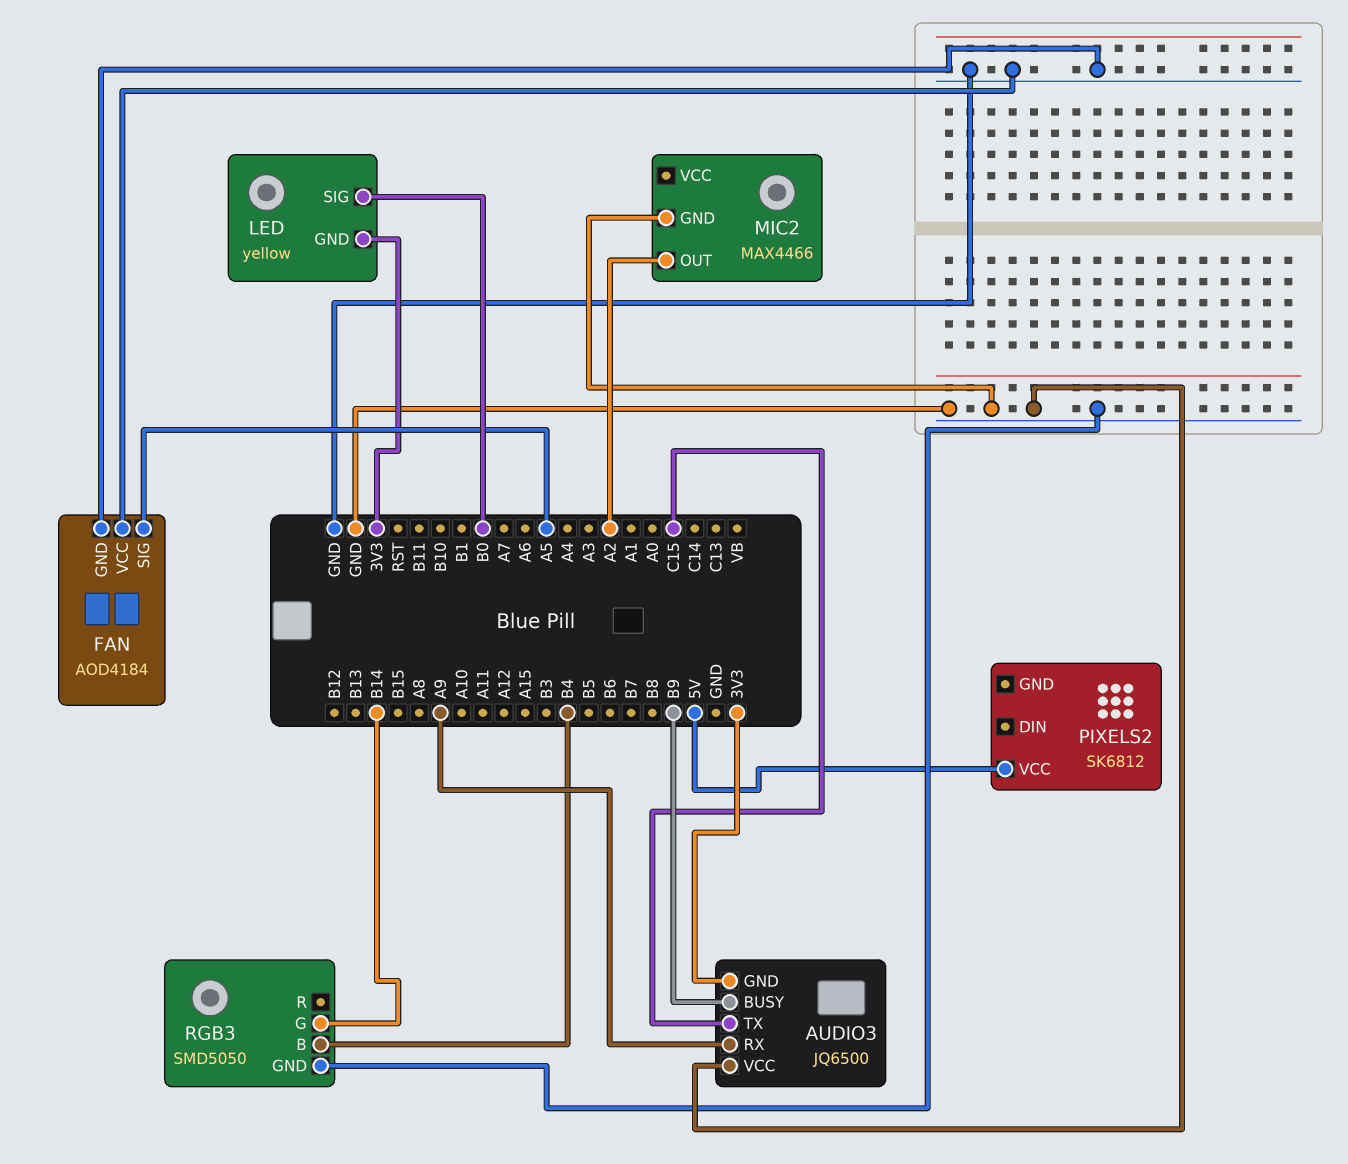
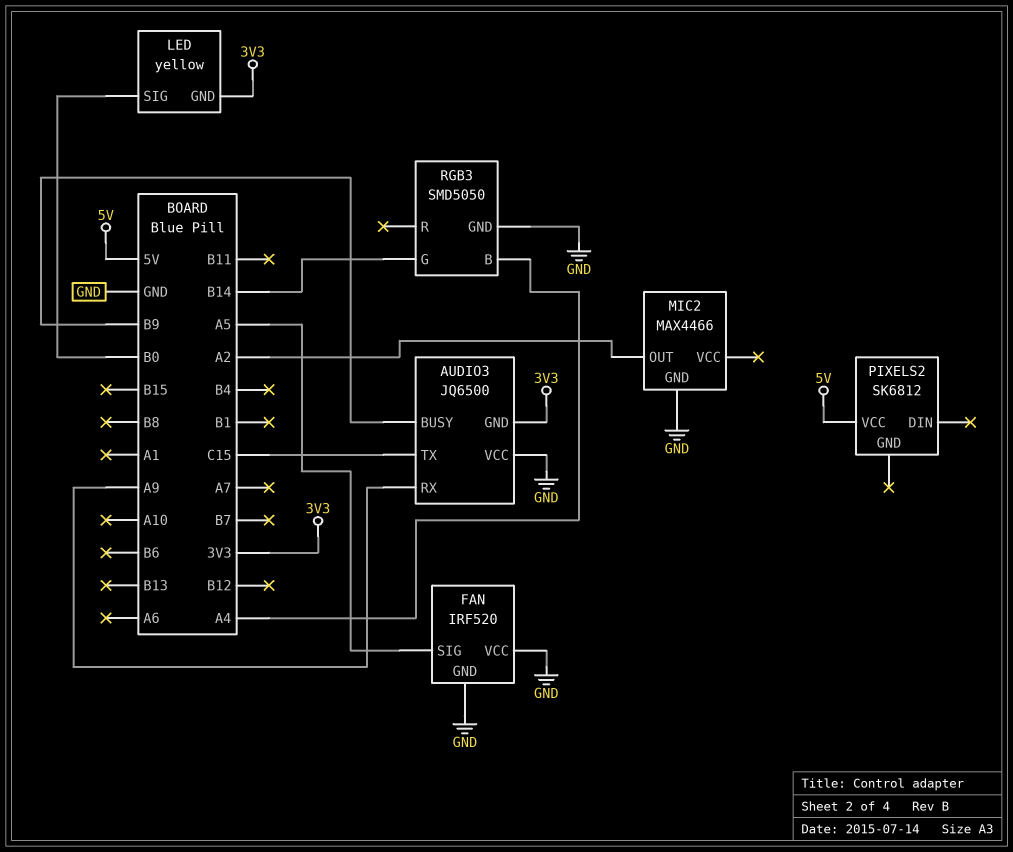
FAN: AOD4184 -> IRF520
RGB3 pin B: B4 -> A4

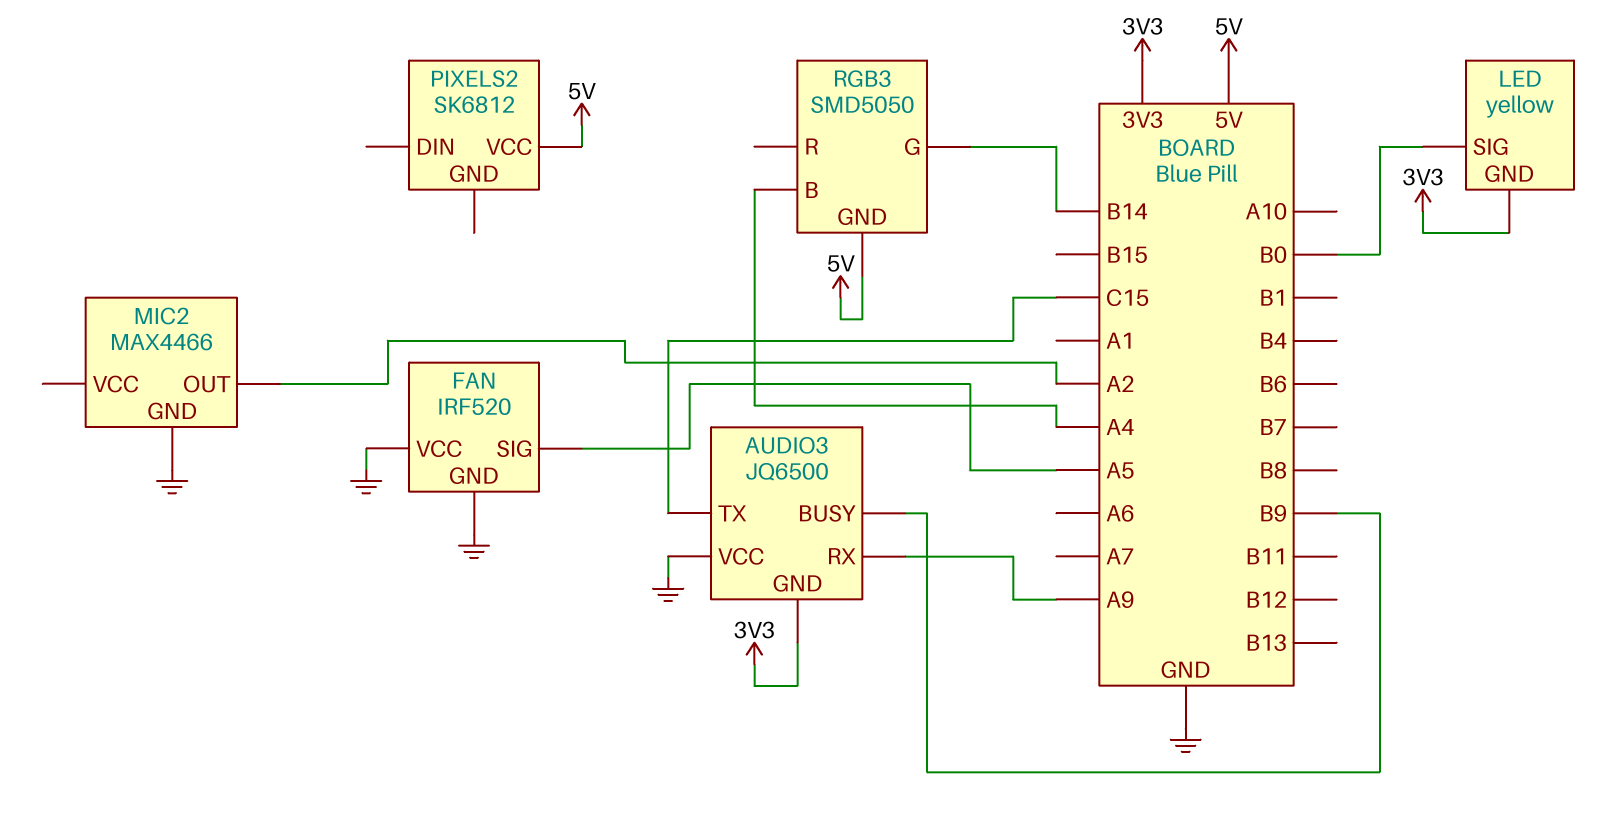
RGB3 pin GND: GND -> 5V

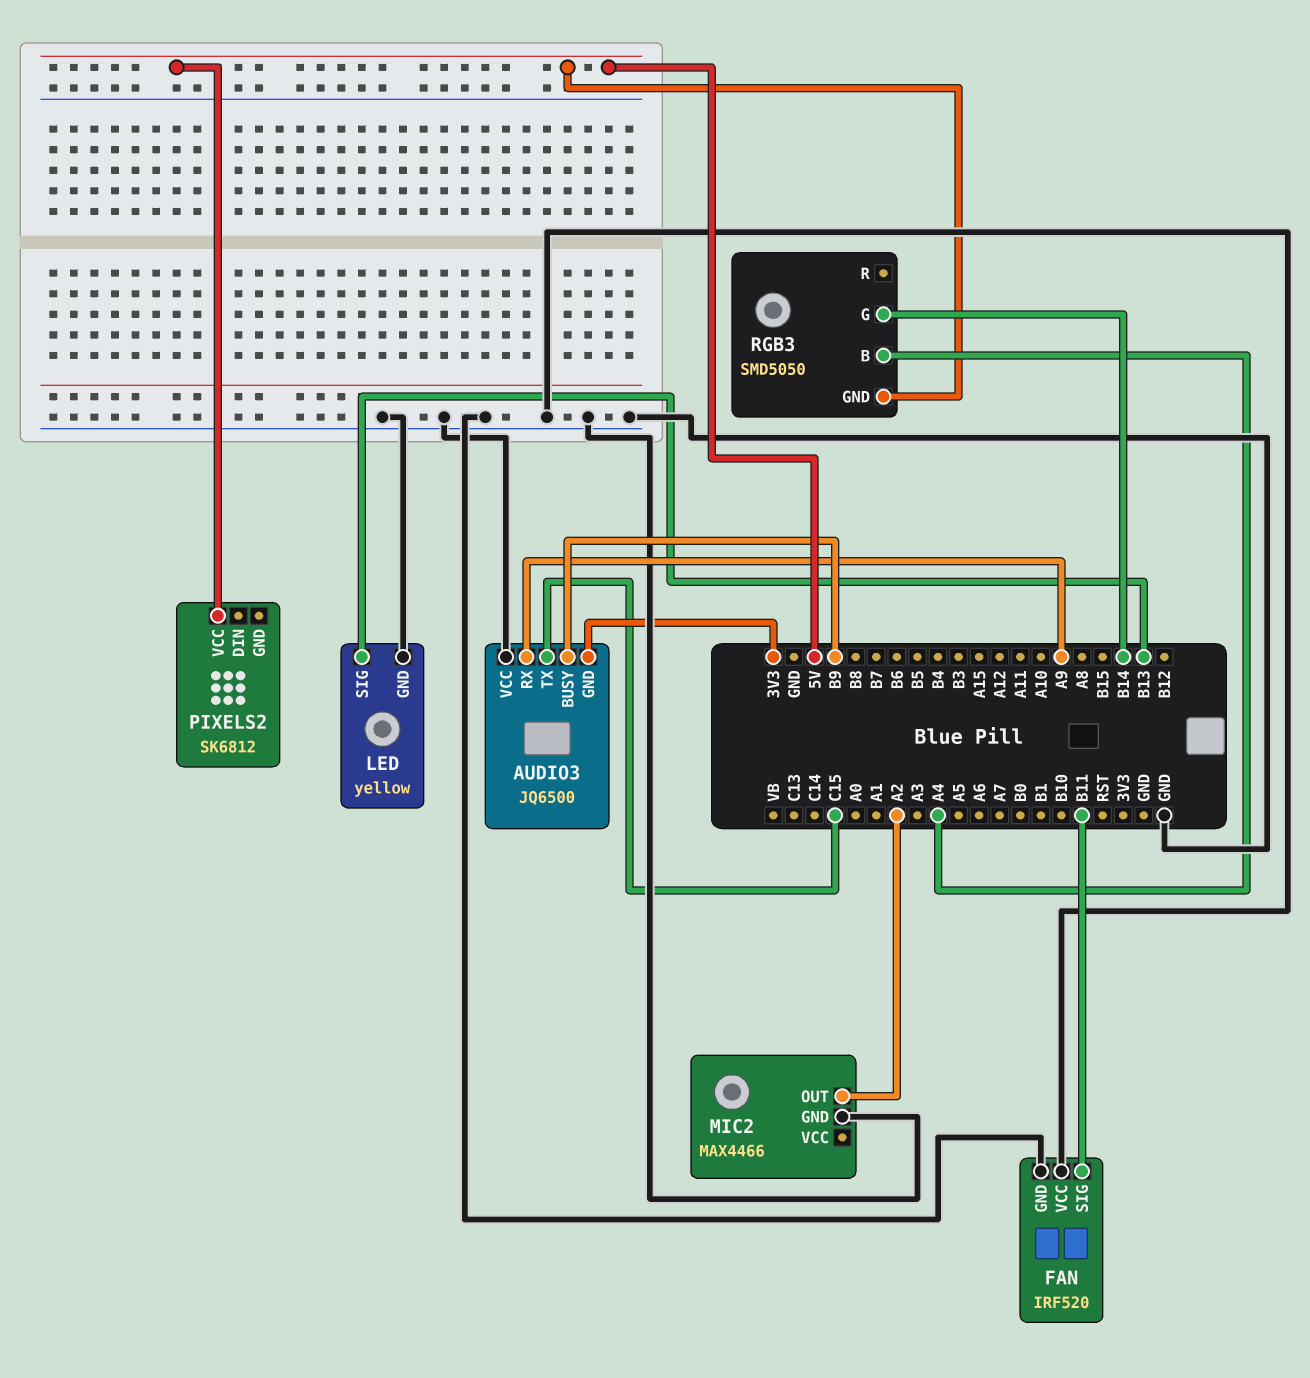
FAN pin SIG: A5 -> B11
LED pin GND: 3V3 -> GND
LED pin SIG: B0 -> B13

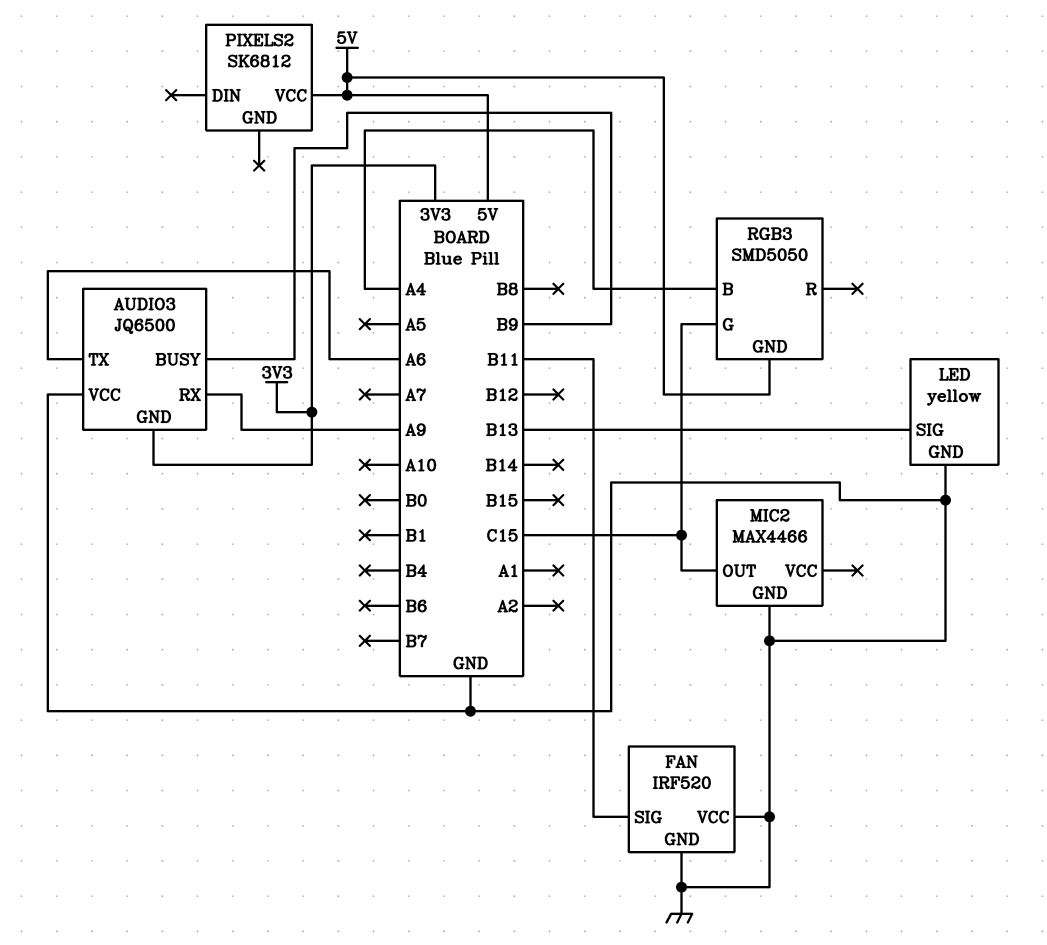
AUDIO3 pin TX: C15 -> A6
MIC2 pin OUT: A2 -> C15
RGB3 pin G: B14 -> C15

